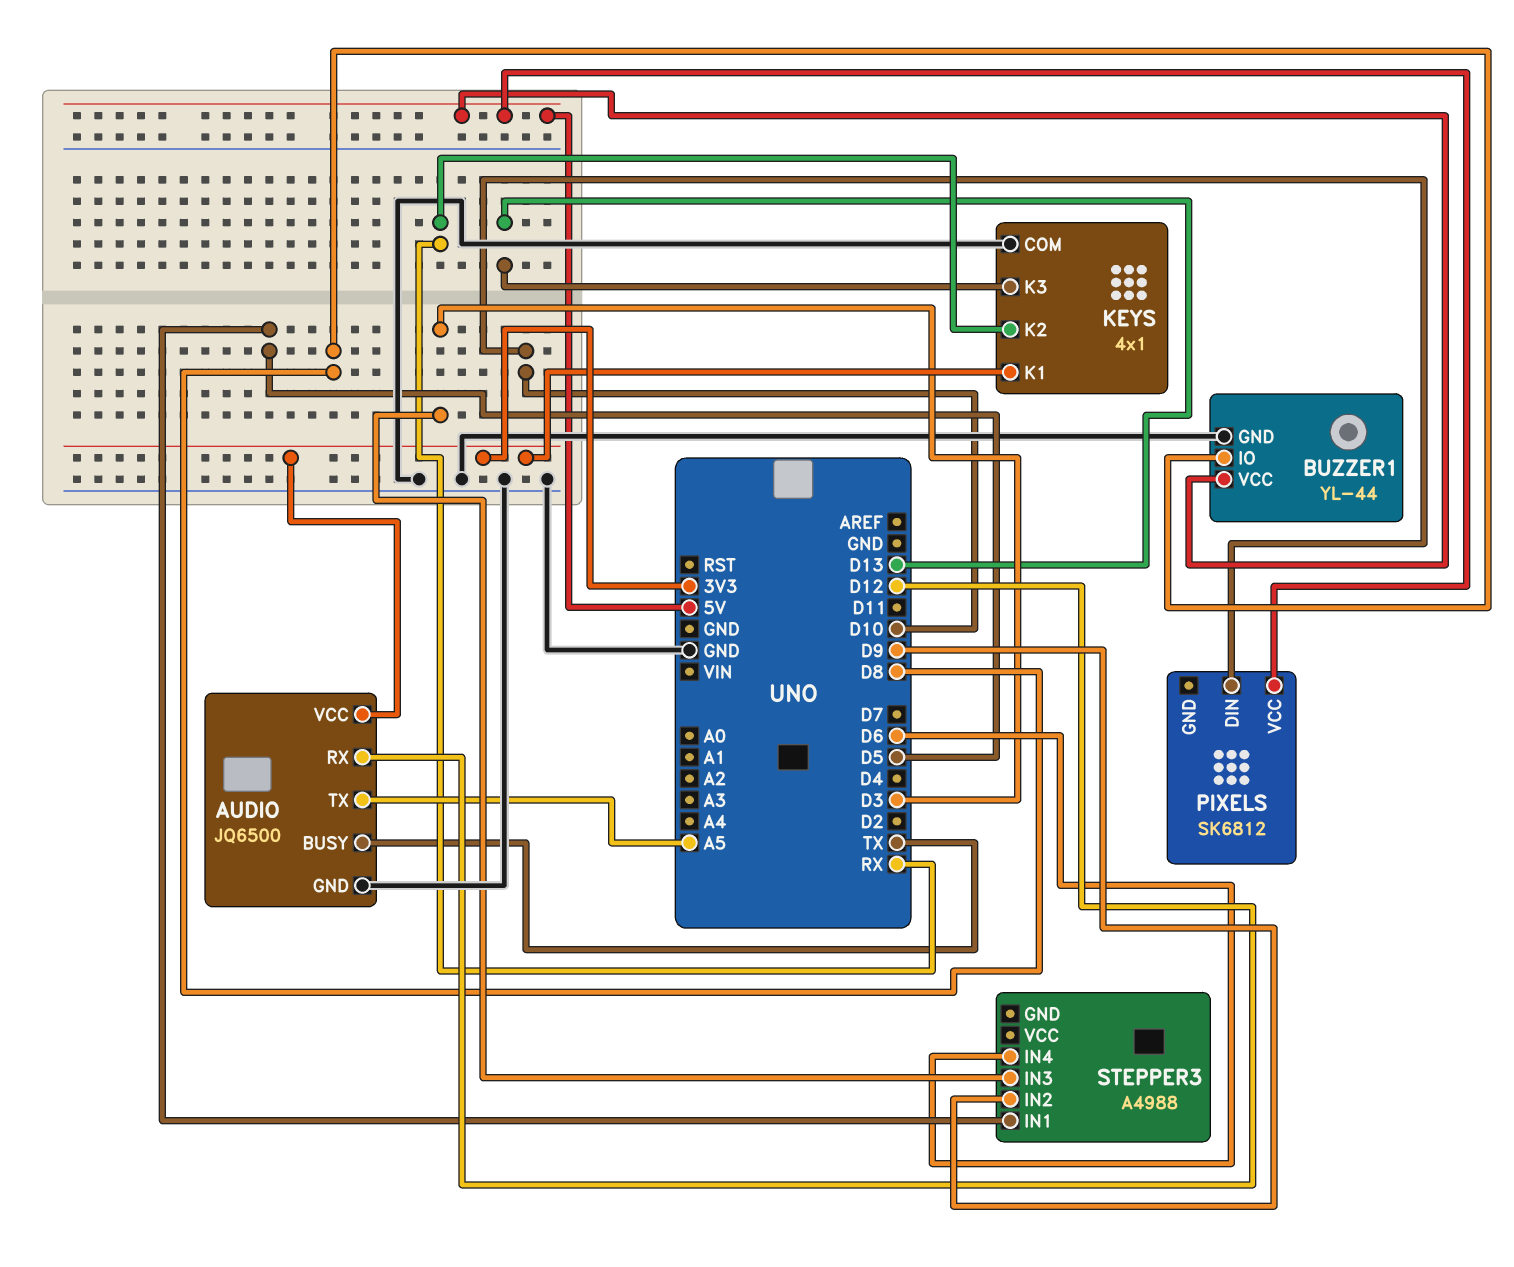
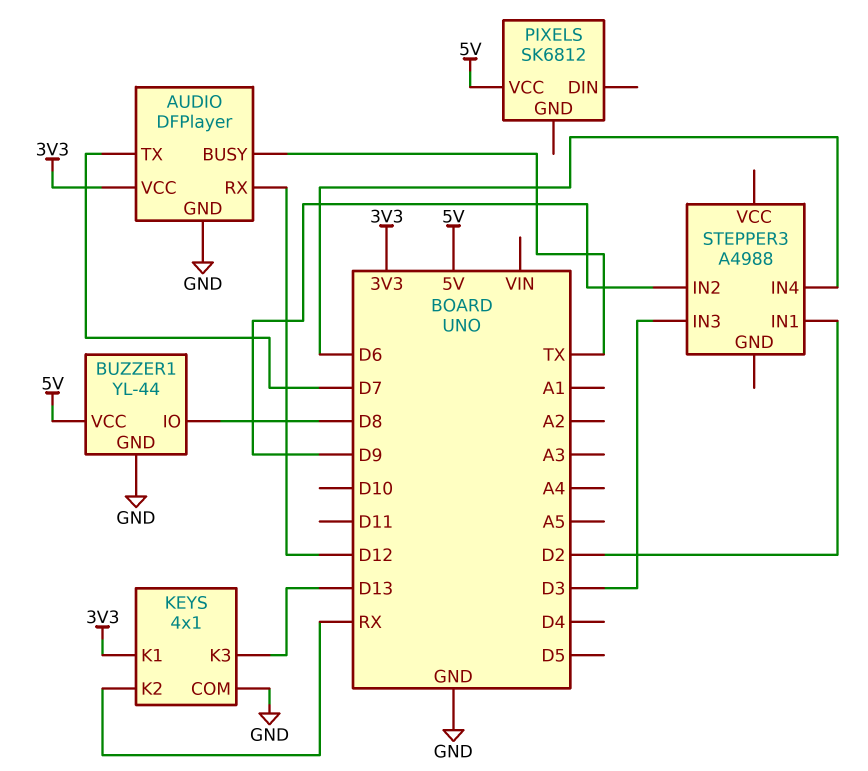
AUDIO: JQ6500 -> DFPlayer
AUDIO pin TX: A5 -> D7
PIXELS pin DIN: D10 -> none
STEPPER3 pin IN1: D5 -> D2

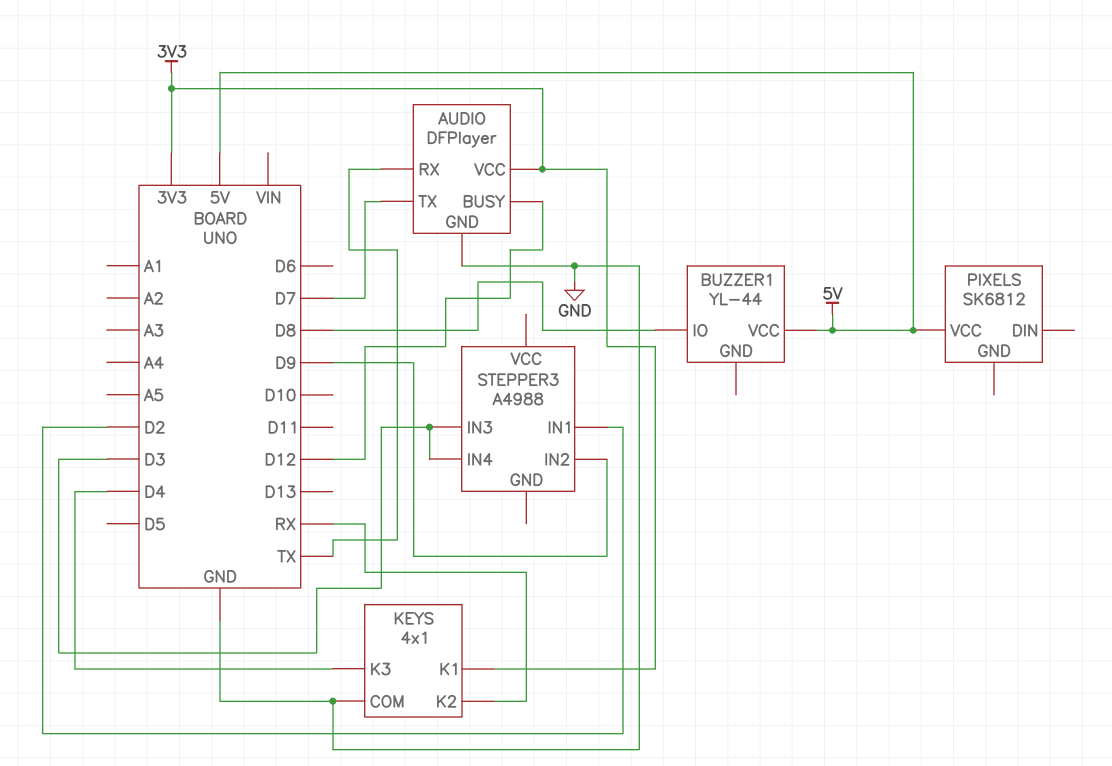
AUDIO pin BUSY: TX -> D12
AUDIO pin RX: D12 -> TX
BUZZER1 pin GND: GND -> none
KEYS pin K3: D13 -> D4
STEPPER3 pin IN4: D6 -> D3

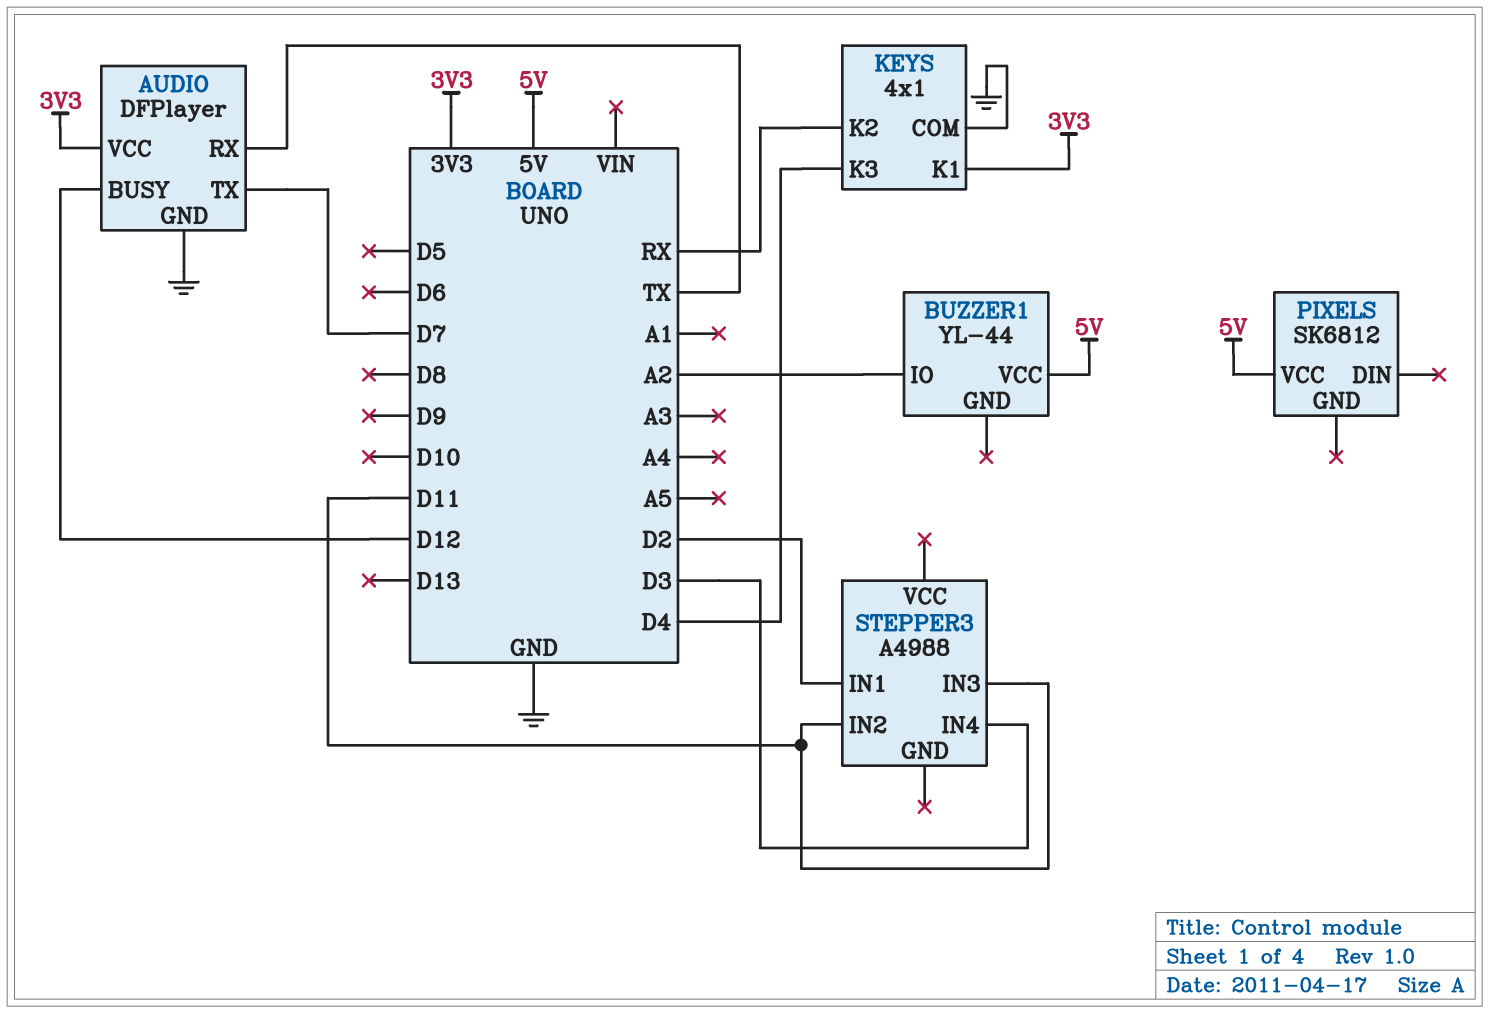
BUZZER1 pin IO: D8 -> A2
STEPPER3 pin IN2: D9 -> D11
STEPPER3 pin IN3: D3 -> D11

